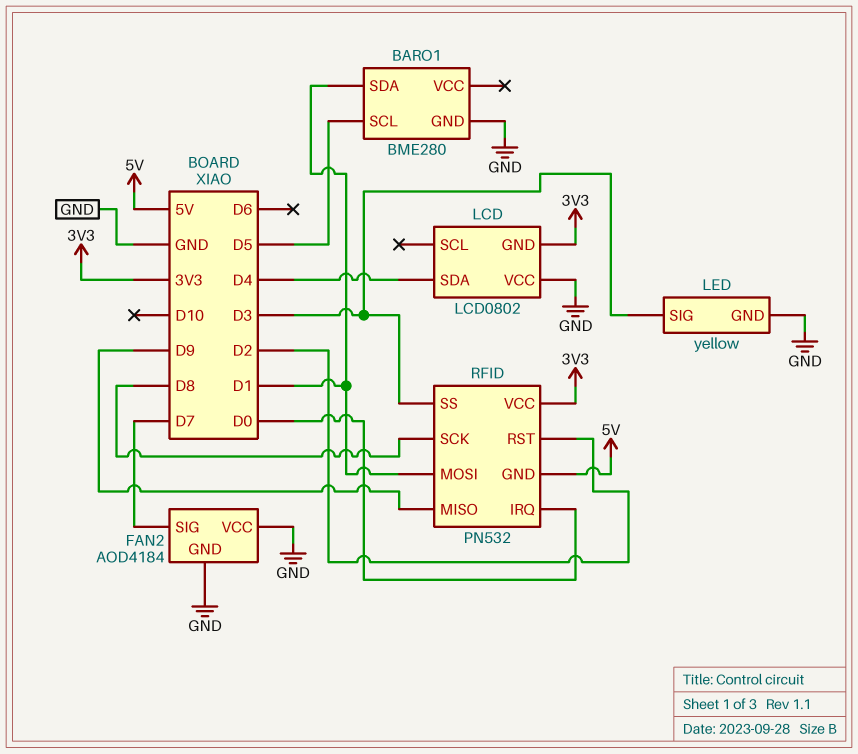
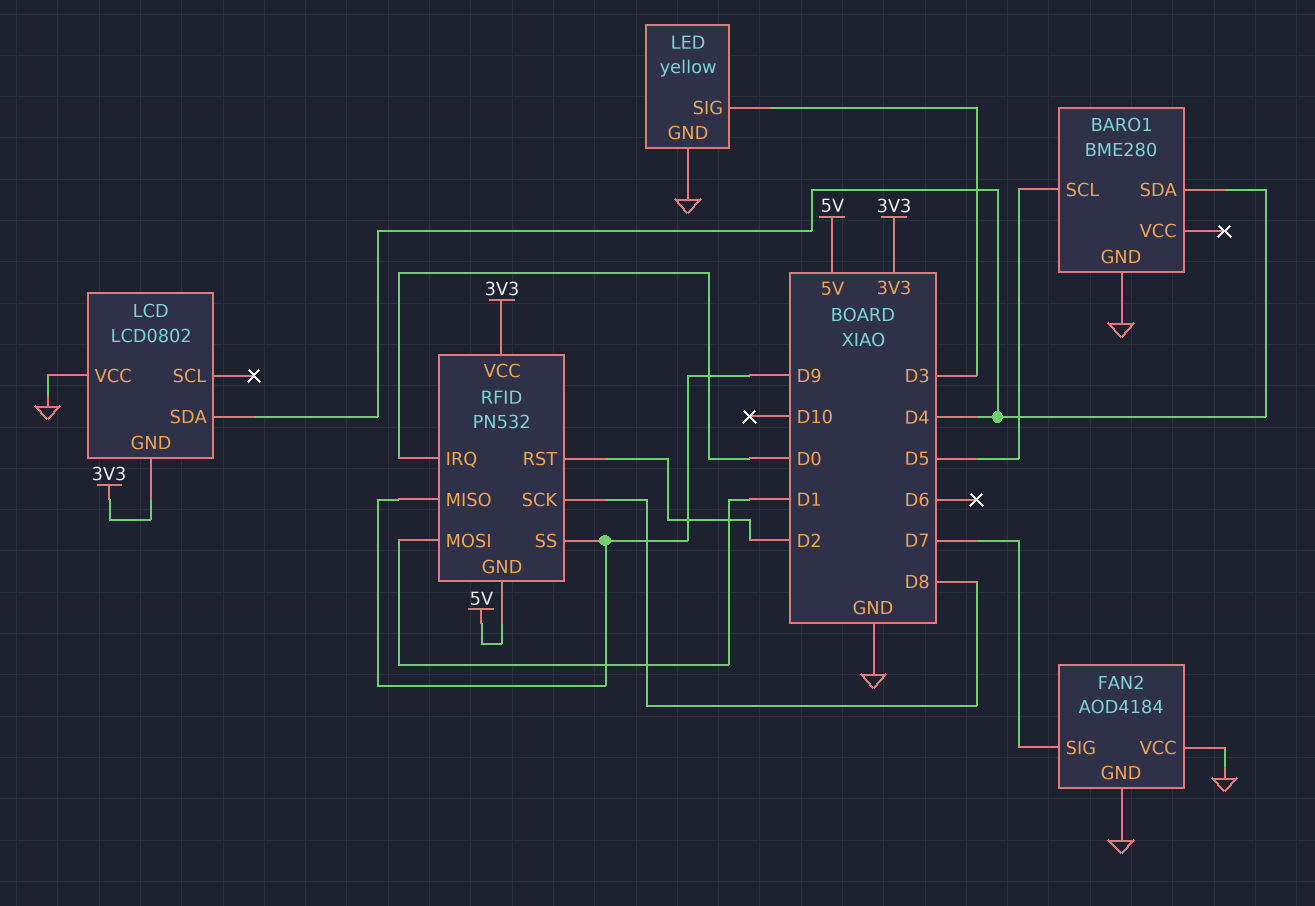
BARO1 pin SDA: D1 -> D4
RFID pin SS: D3 -> D9

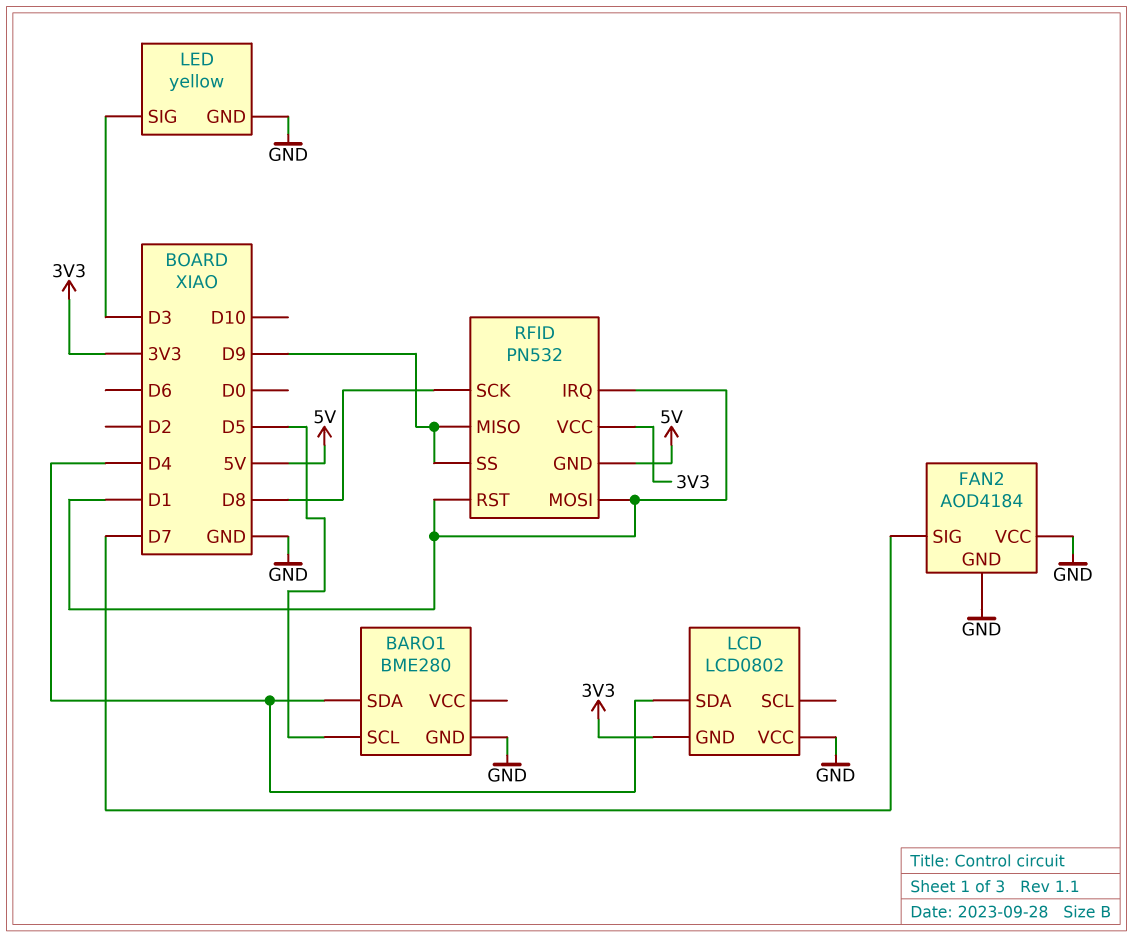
RFID pin IRQ: D0 -> D1
RFID pin RST: D2 -> D1

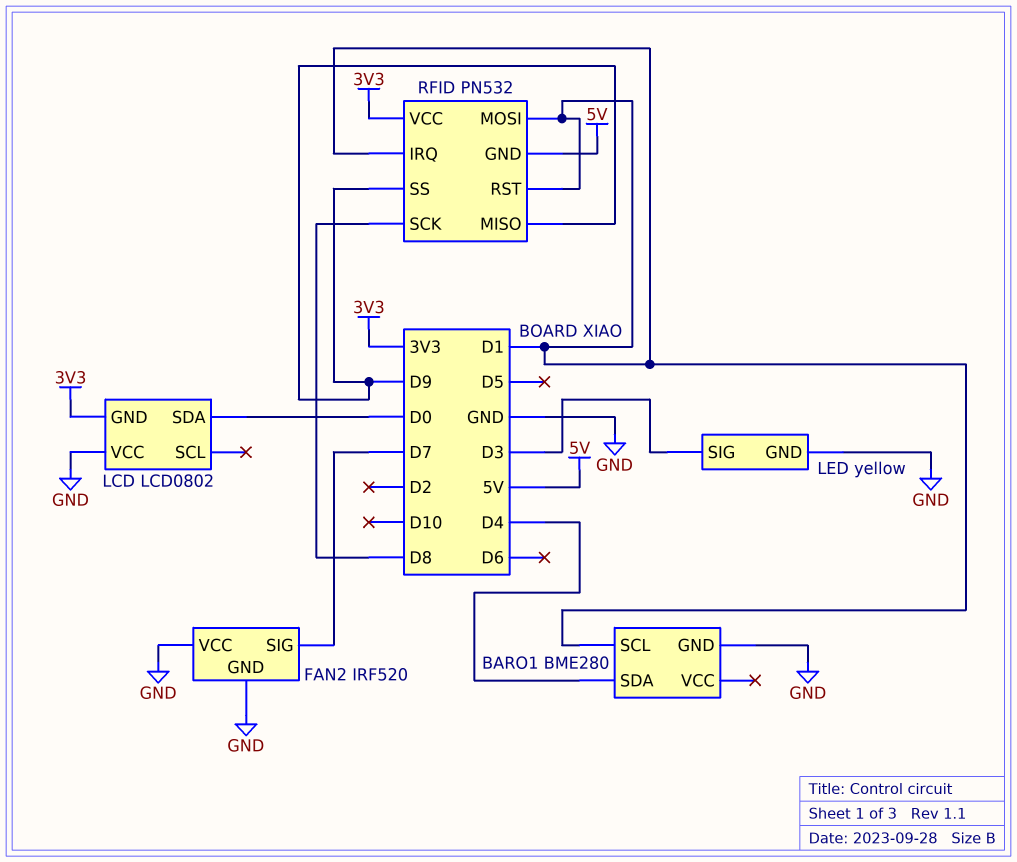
BARO1 pin SCL: D5 -> D1
FAN2: AOD4184 -> IRF520
LCD pin SDA: D4 -> D0

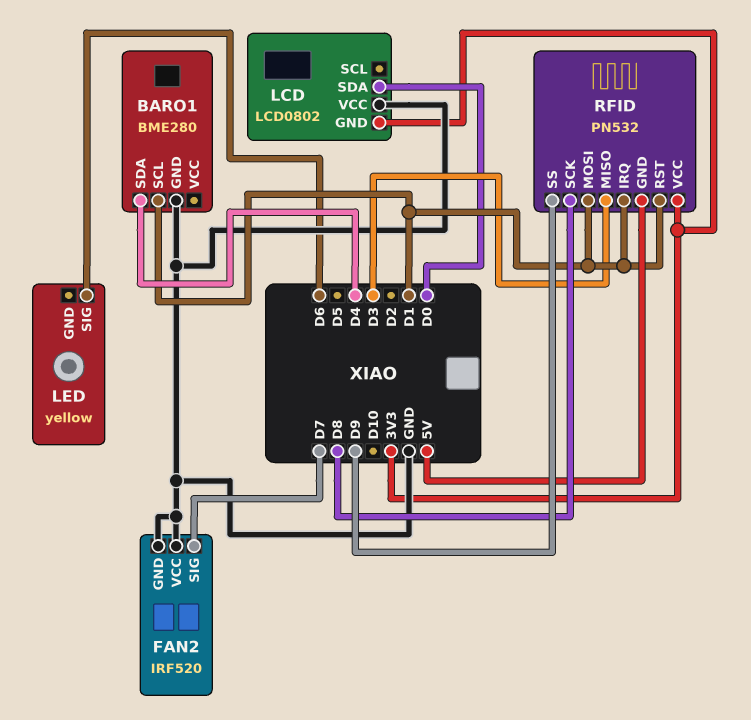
LED pin GND: GND -> none
LED pin SIG: D3 -> D6
RFID pin MISO: D9 -> D3

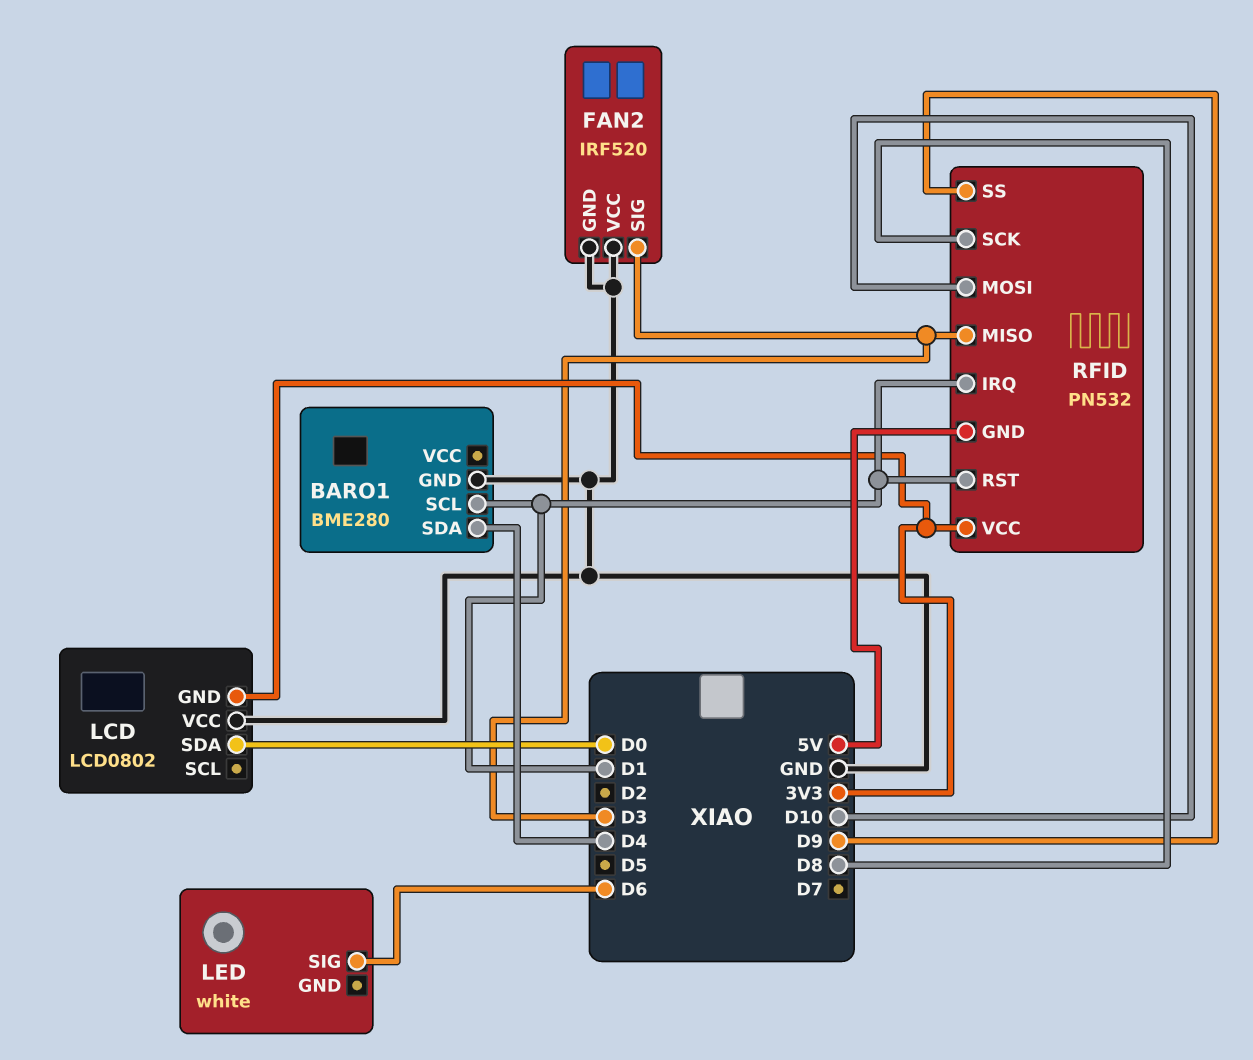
FAN2 pin SIG: D7 -> D3
LED: yellow -> white
RFID pin MOSI: D1 -> D10

